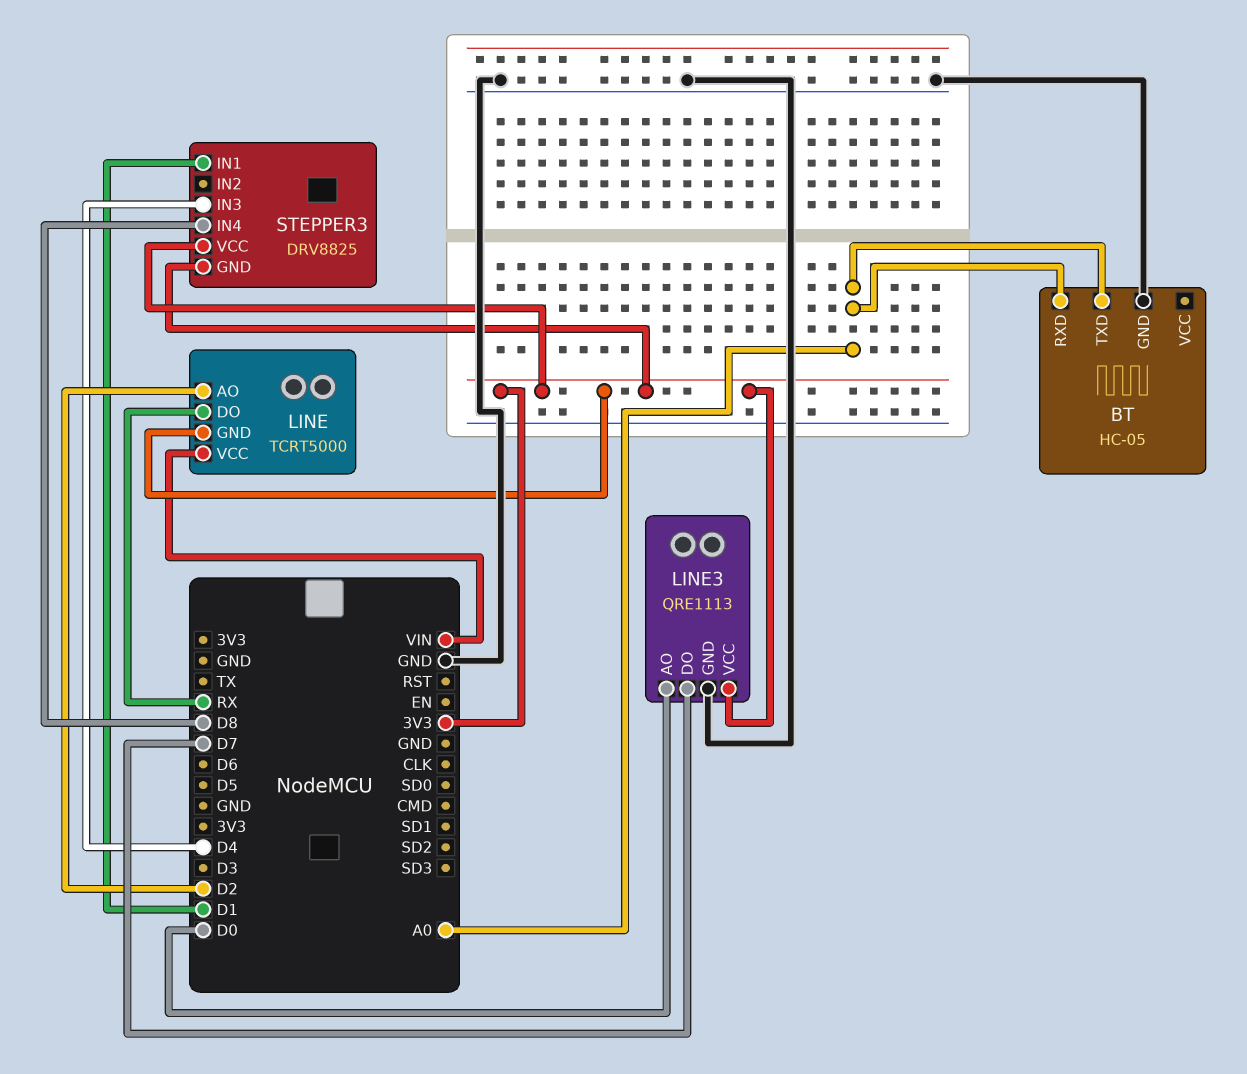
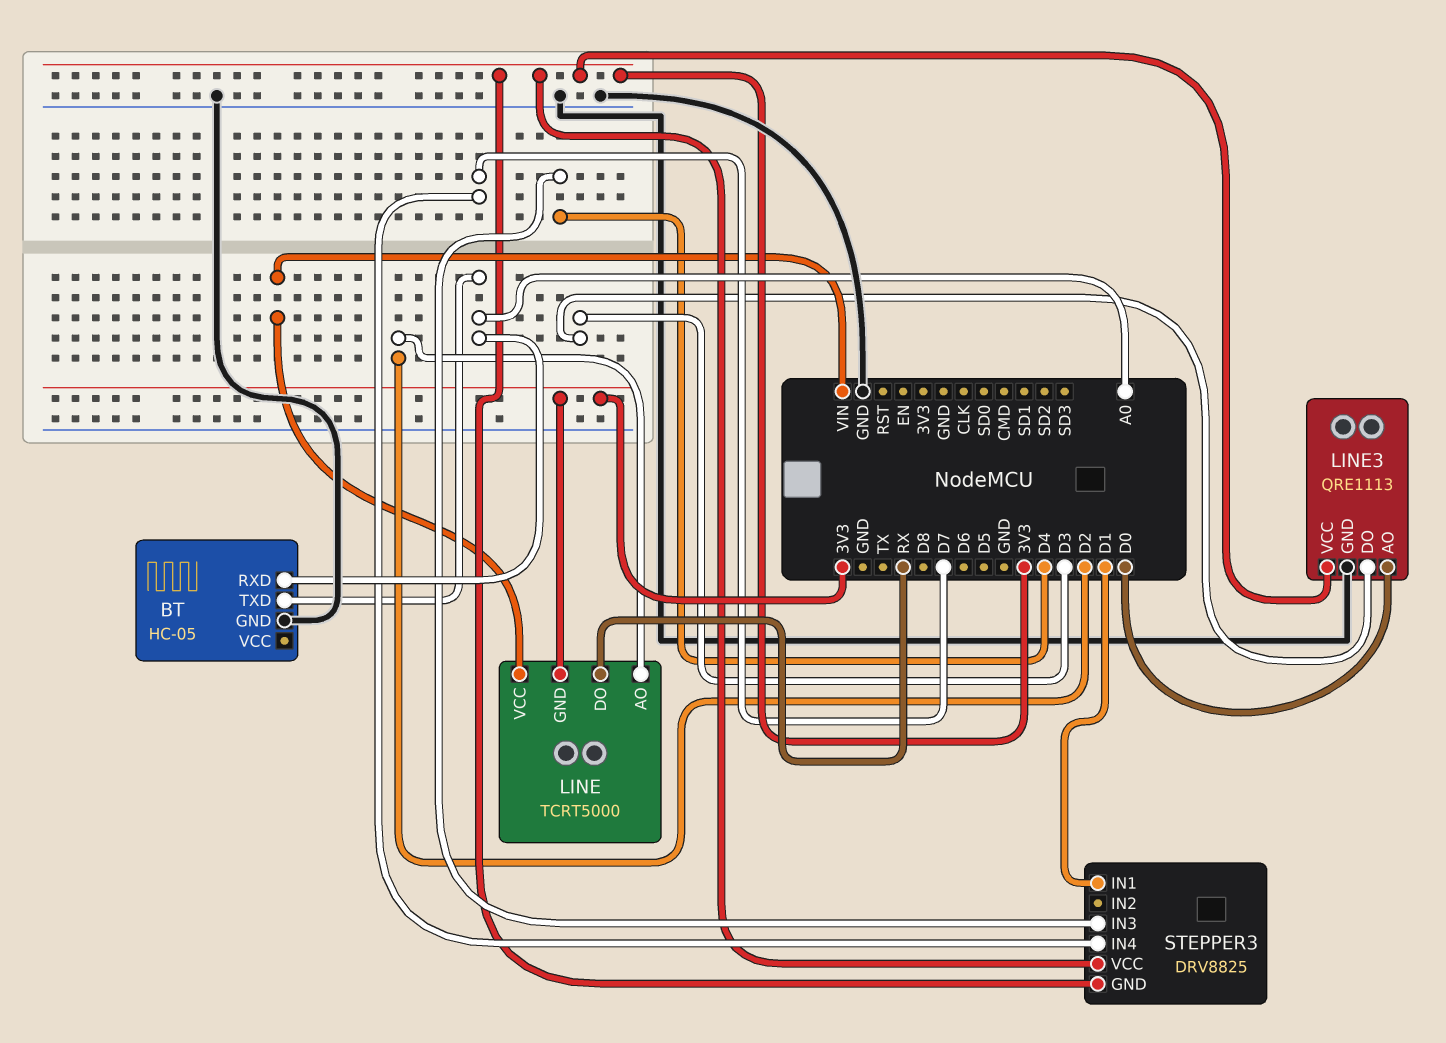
LINE3 pin DO: D7 -> D3
STEPPER3 pin IN4: D8 -> D7

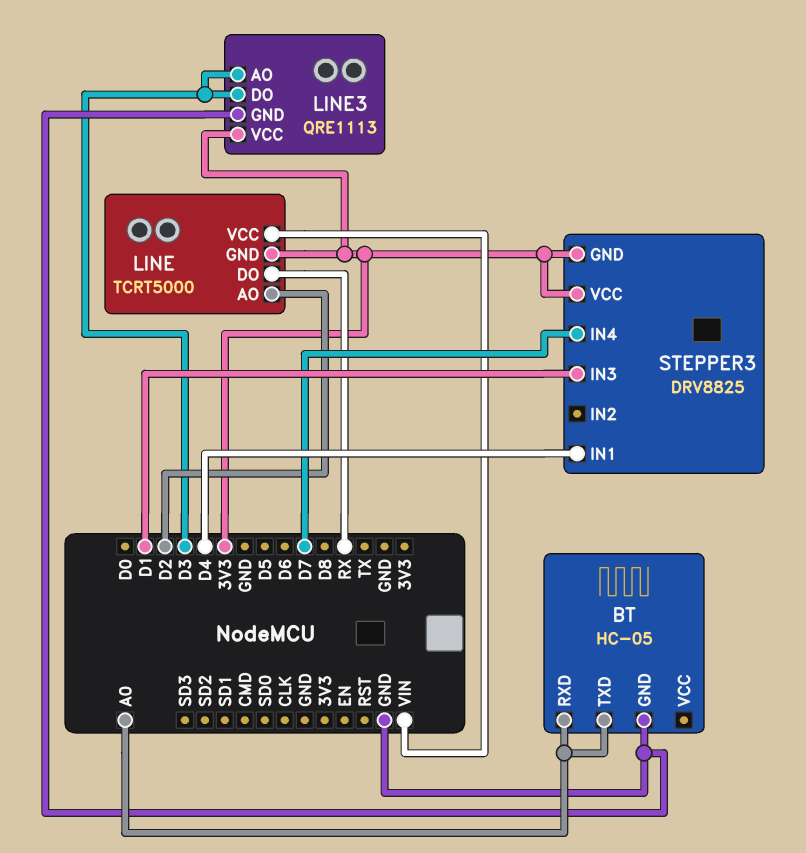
LINE3 pin AO: D0 -> D3
STEPPER3 pin IN1: D1 -> D4
STEPPER3 pin IN3: D4 -> D1

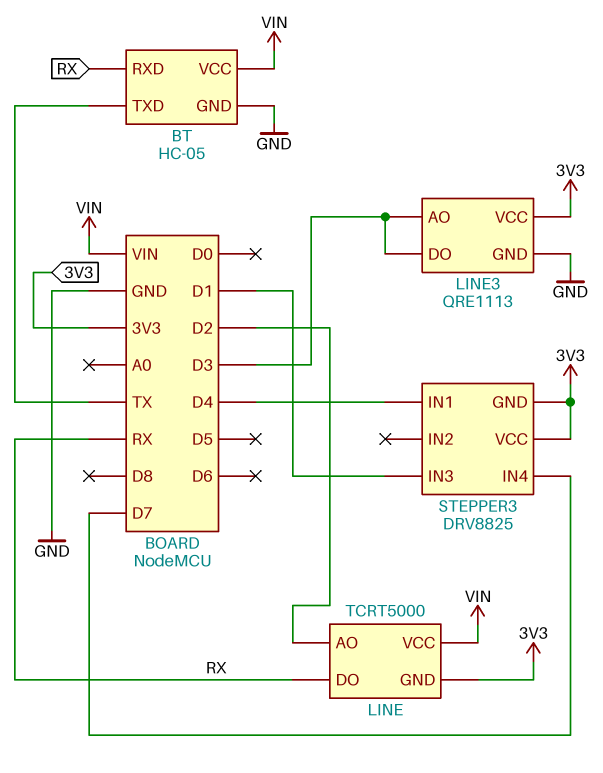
BT pin RXD: A0 -> RX
BT pin TXD: A0 -> TX
BT pin VCC: none -> VIN

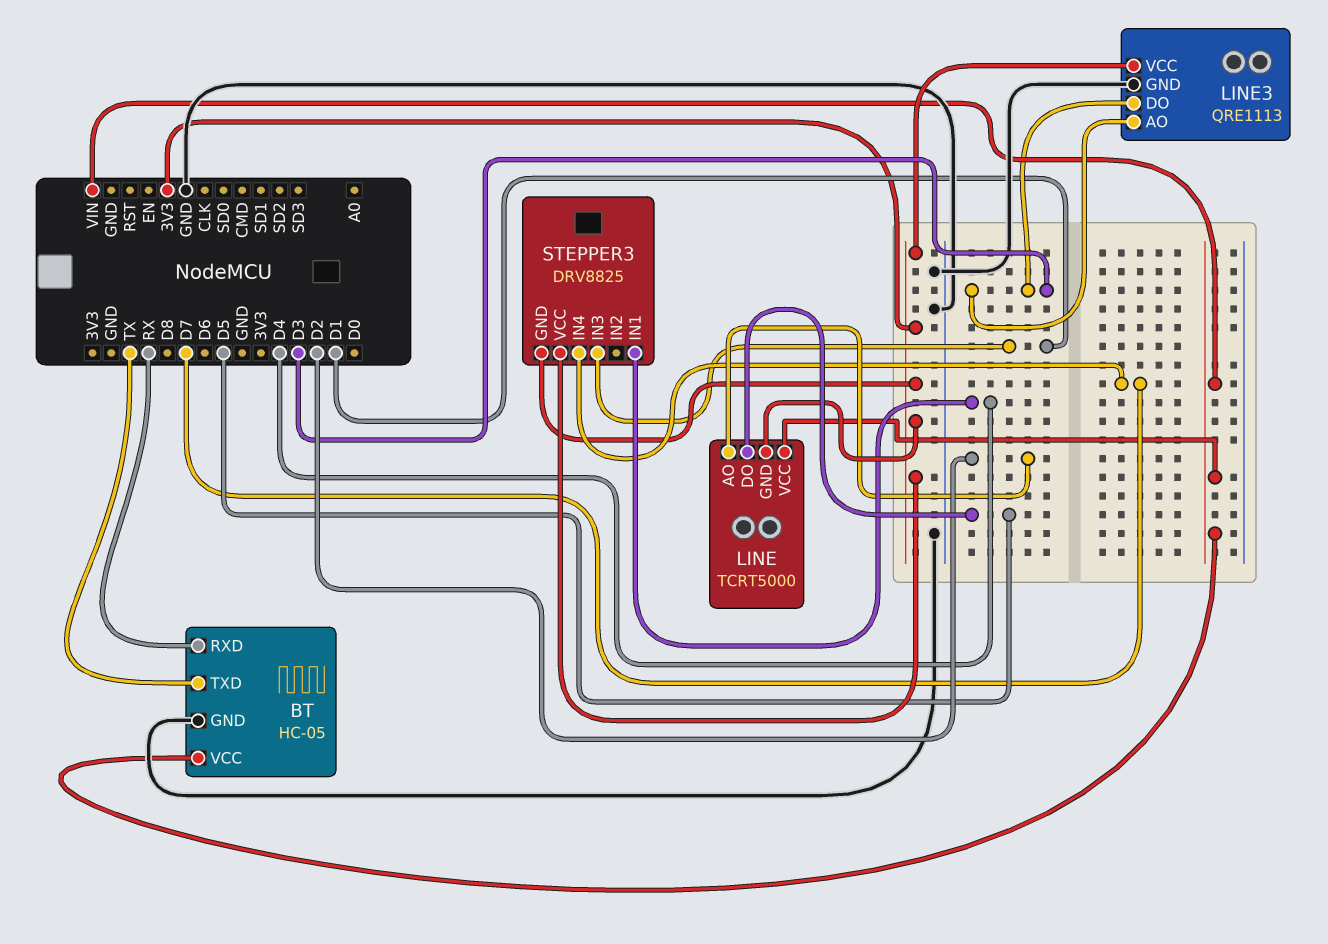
LINE pin DO: RX -> D5

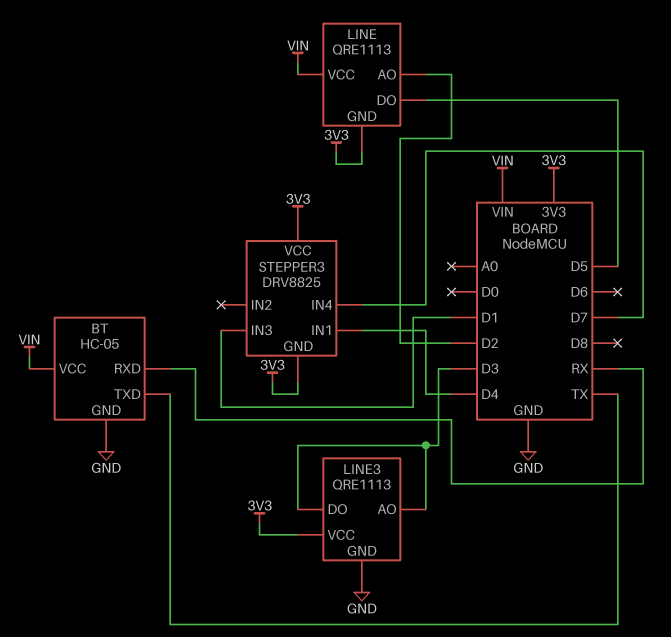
LINE: TCRT5000 -> QRE1113

